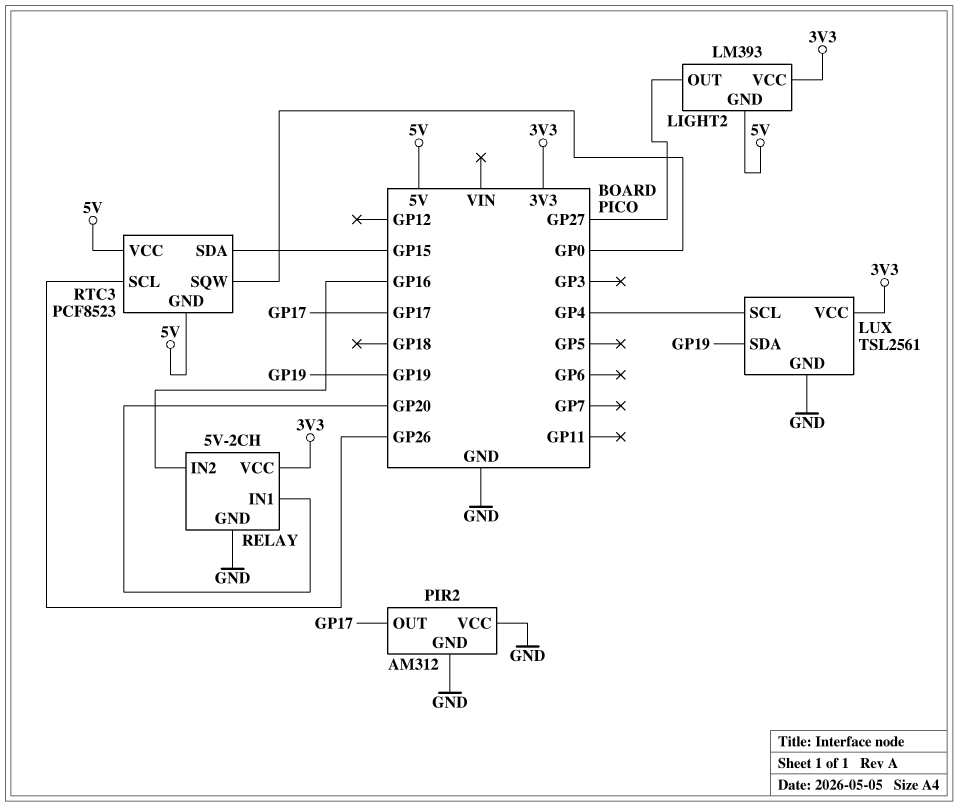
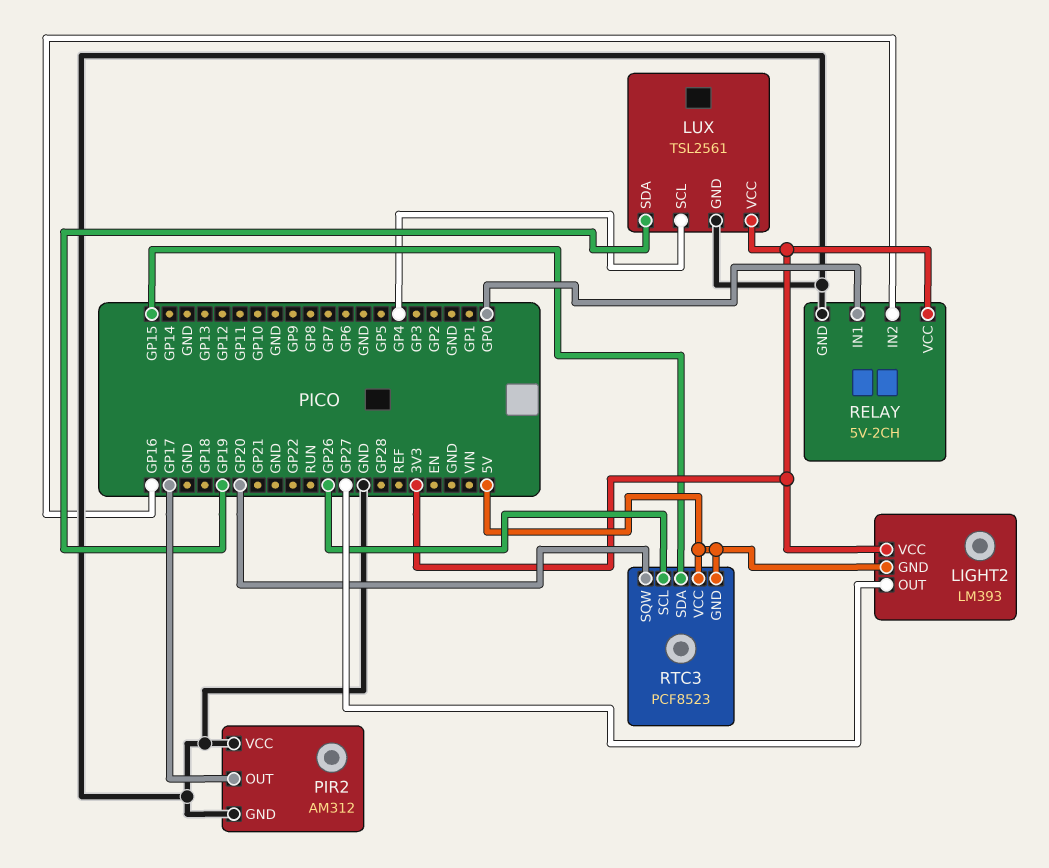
RELAY pin IN1: GP20 -> GP0
RTC3 pin SQW: GP0 -> GP20

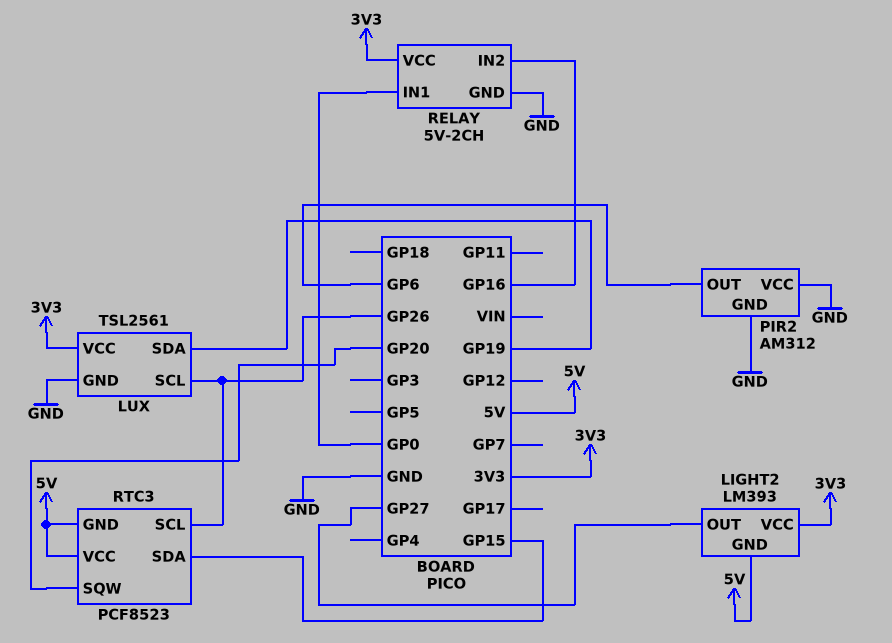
LUX pin SCL: GP4 -> GP26
PIR2 pin OUT: GP17 -> GP6

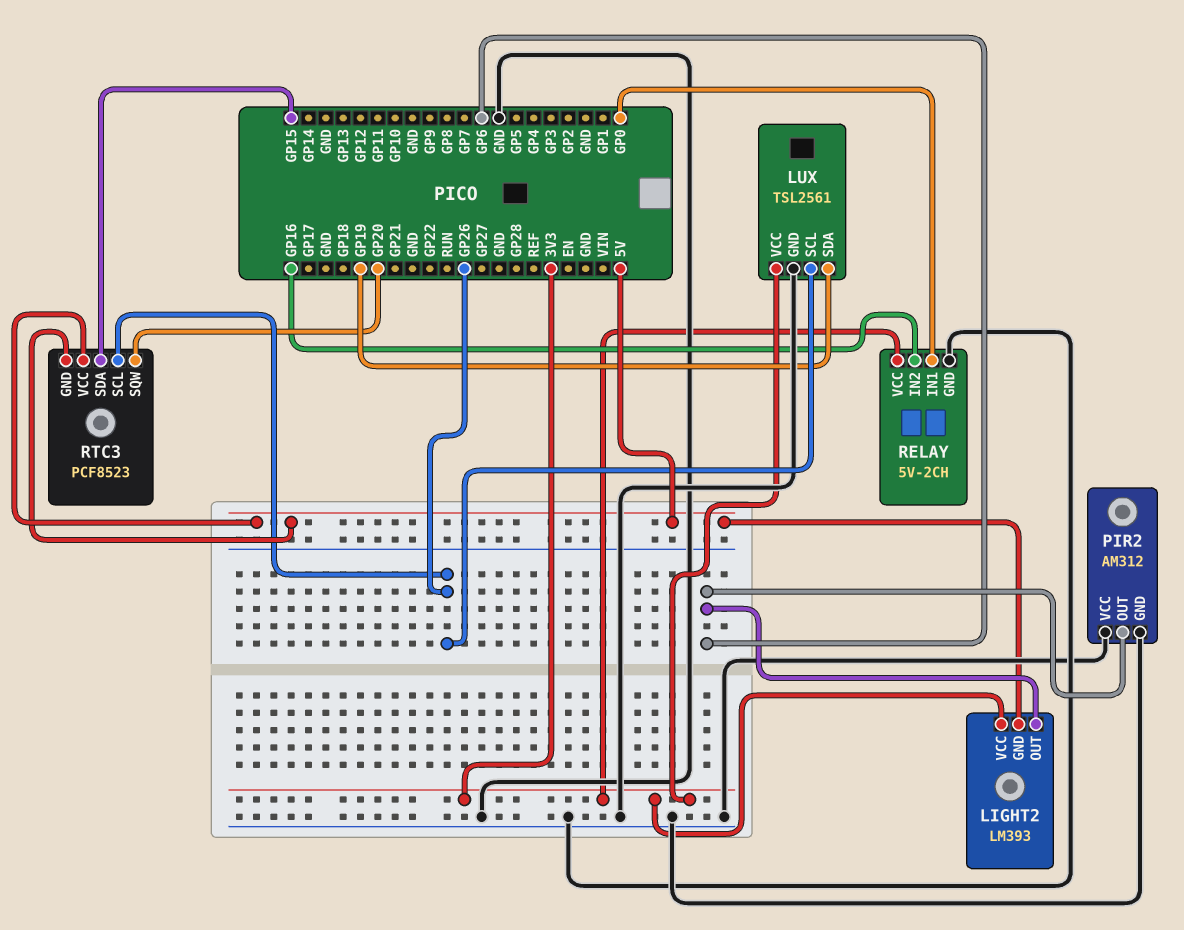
LIGHT2 pin OUT: GP27 -> GP6

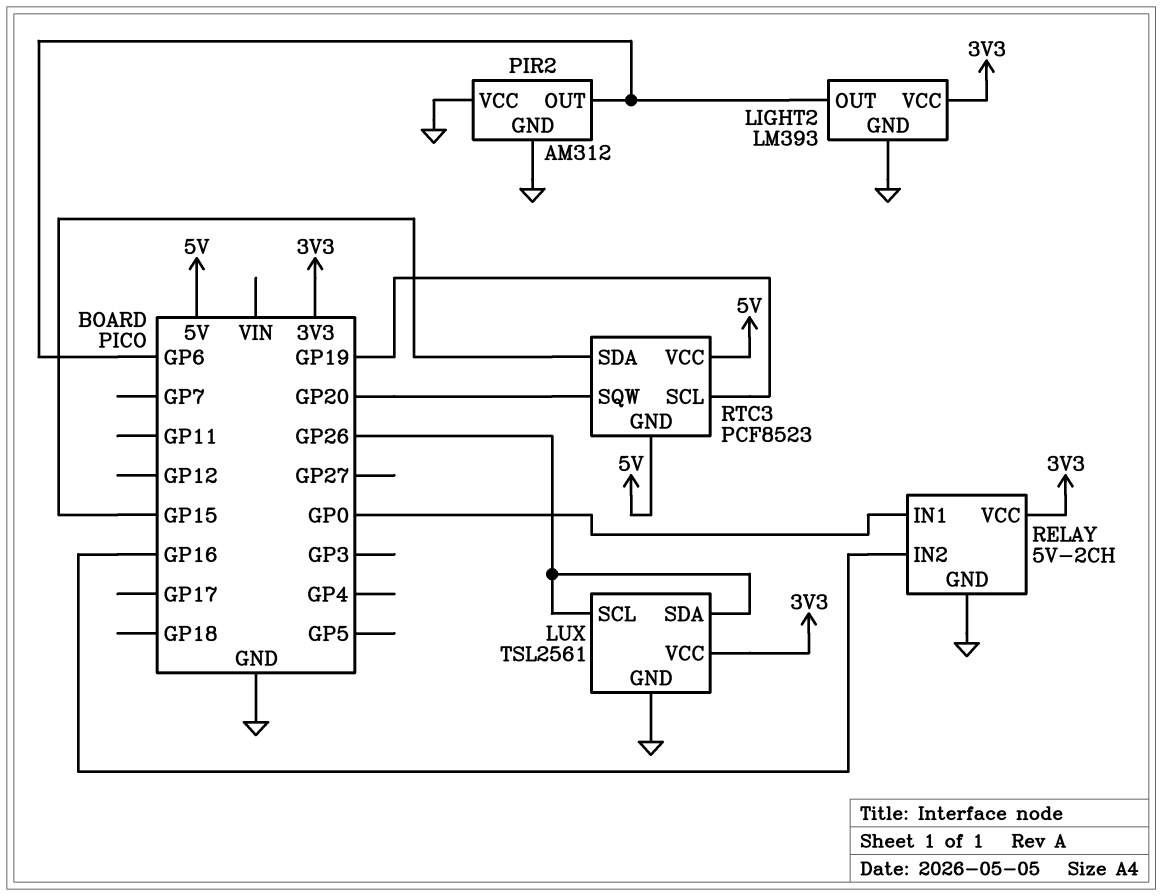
LIGHT2 pin GND: 5V -> GND
LUX pin SDA: GP19 -> GP26
RTC3 pin SCL: GP26 -> GP19

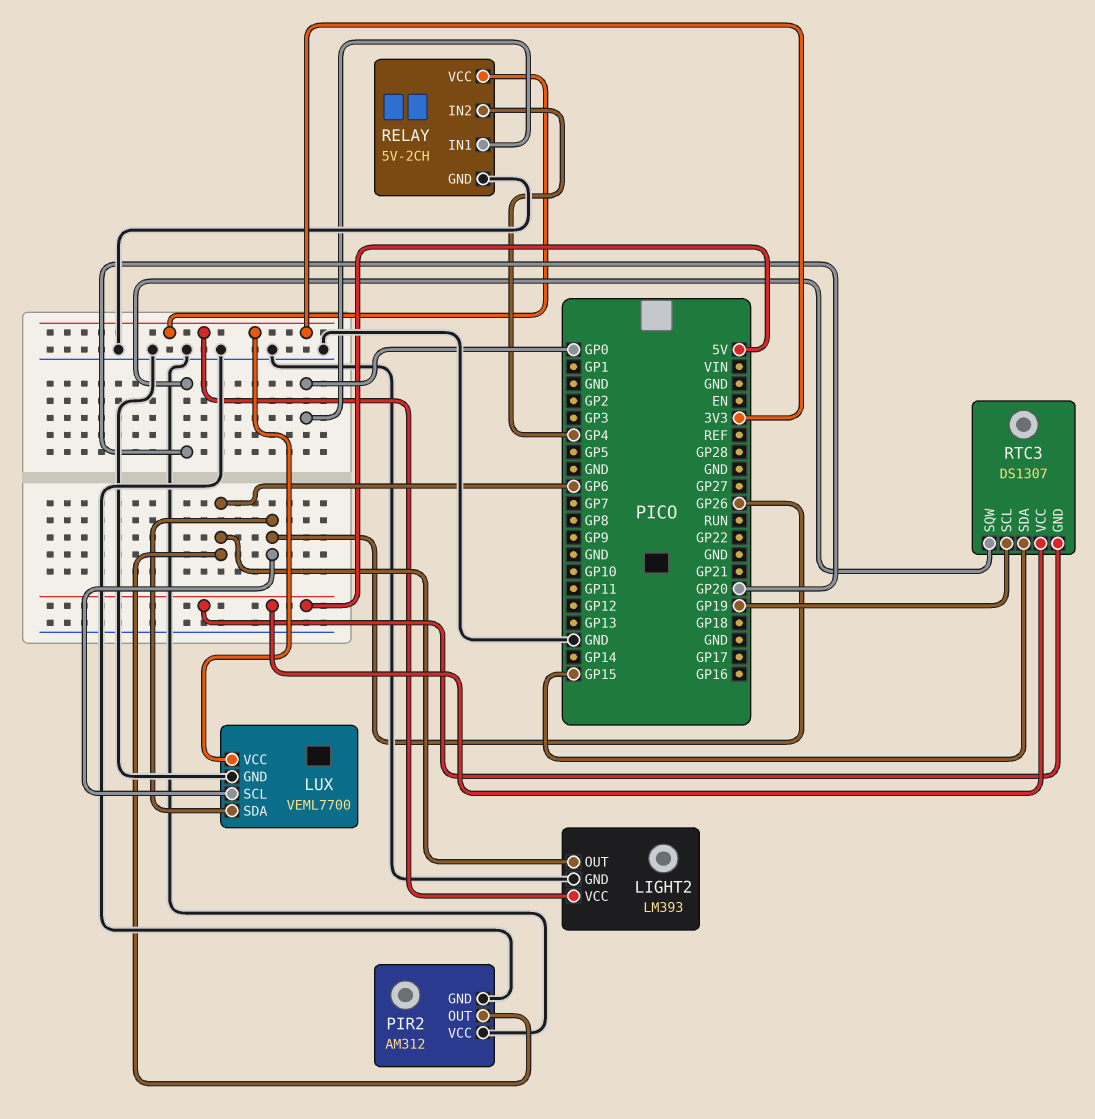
LUX: TSL2561 -> VEML7700
RELAY pin IN2: GP16 -> GP4
RTC3: PCF8523 -> DS1307

